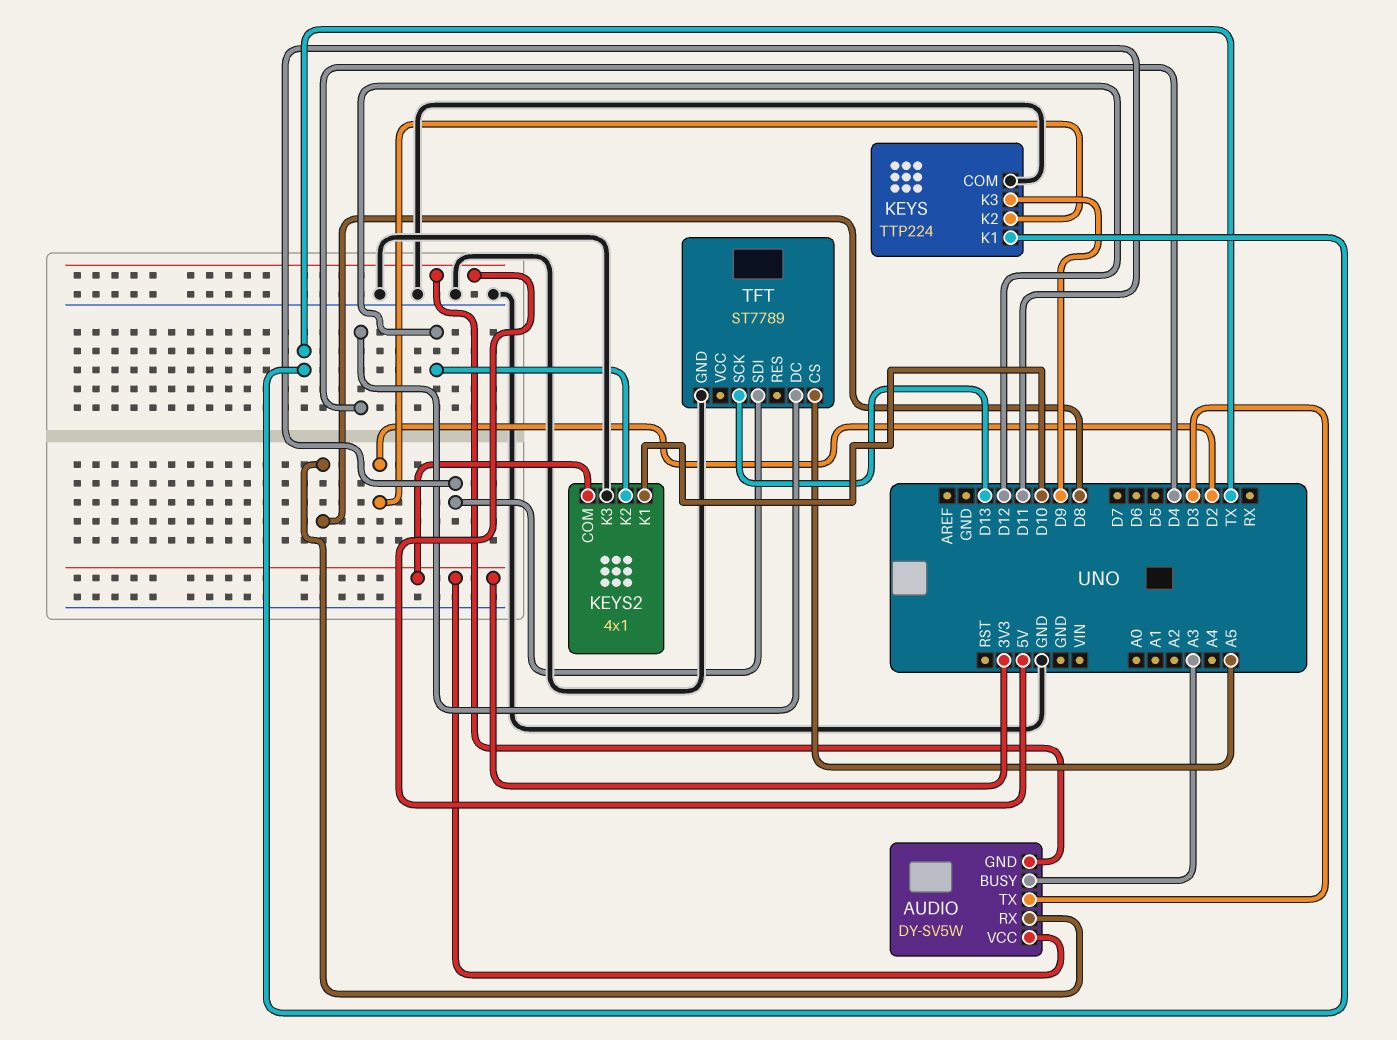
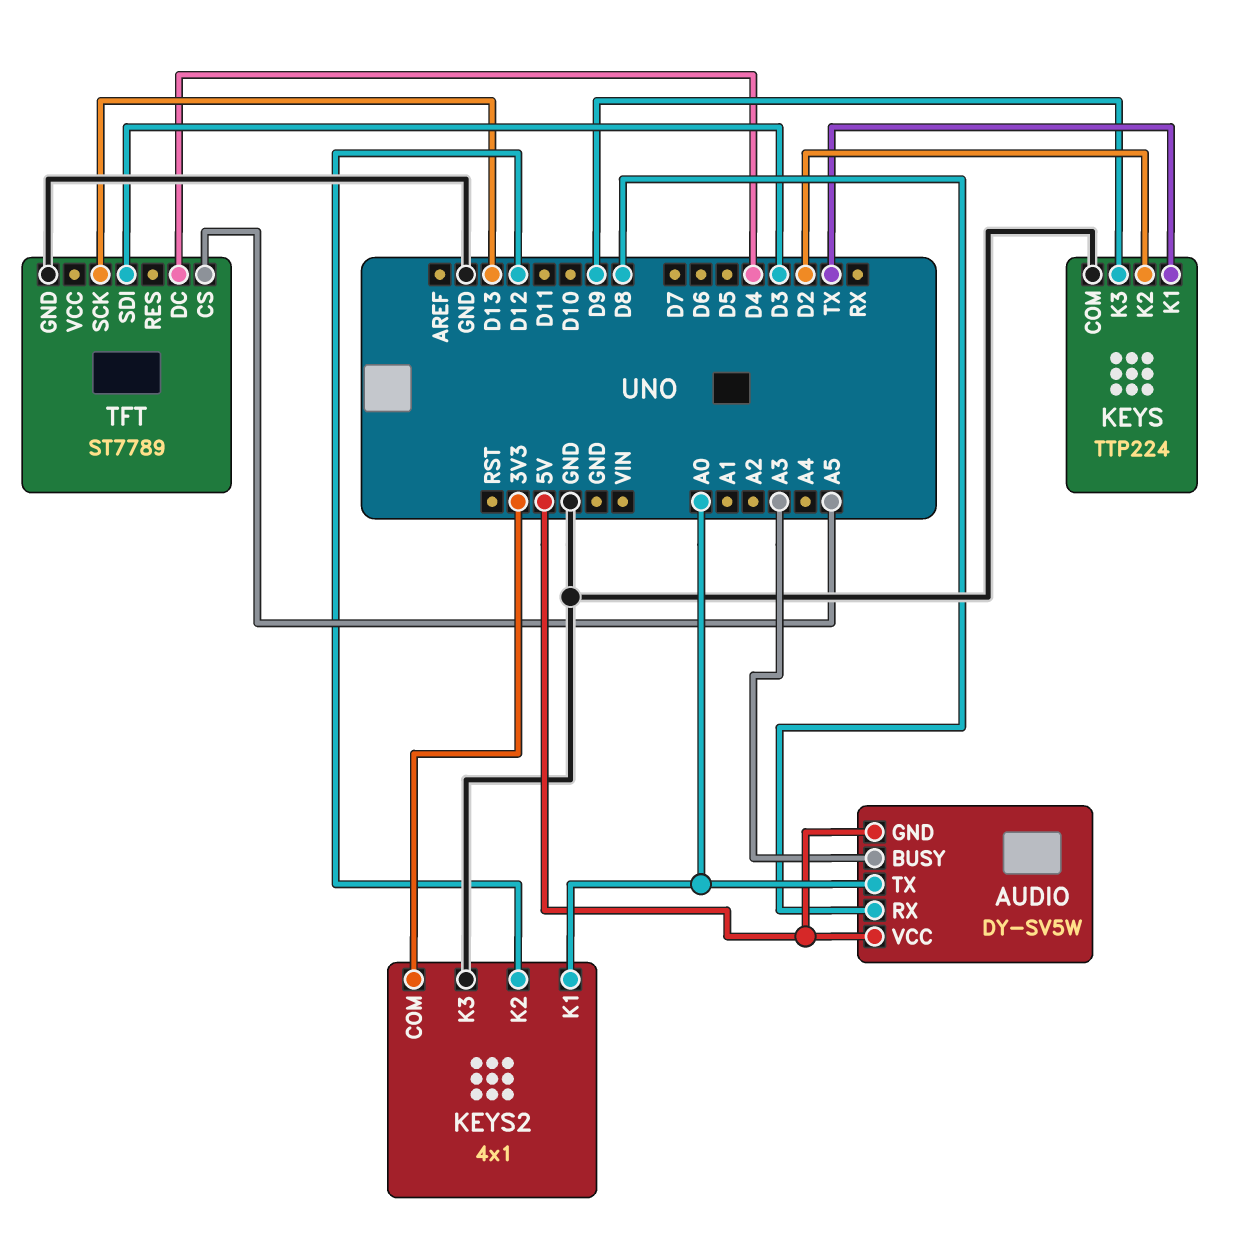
AUDIO pin TX: D3 -> A0
AUDIO pin VCC: 3V3 -> 5V
KEYS2 pin K1: D10 -> A0
TFT pin SDI: D11 -> D3

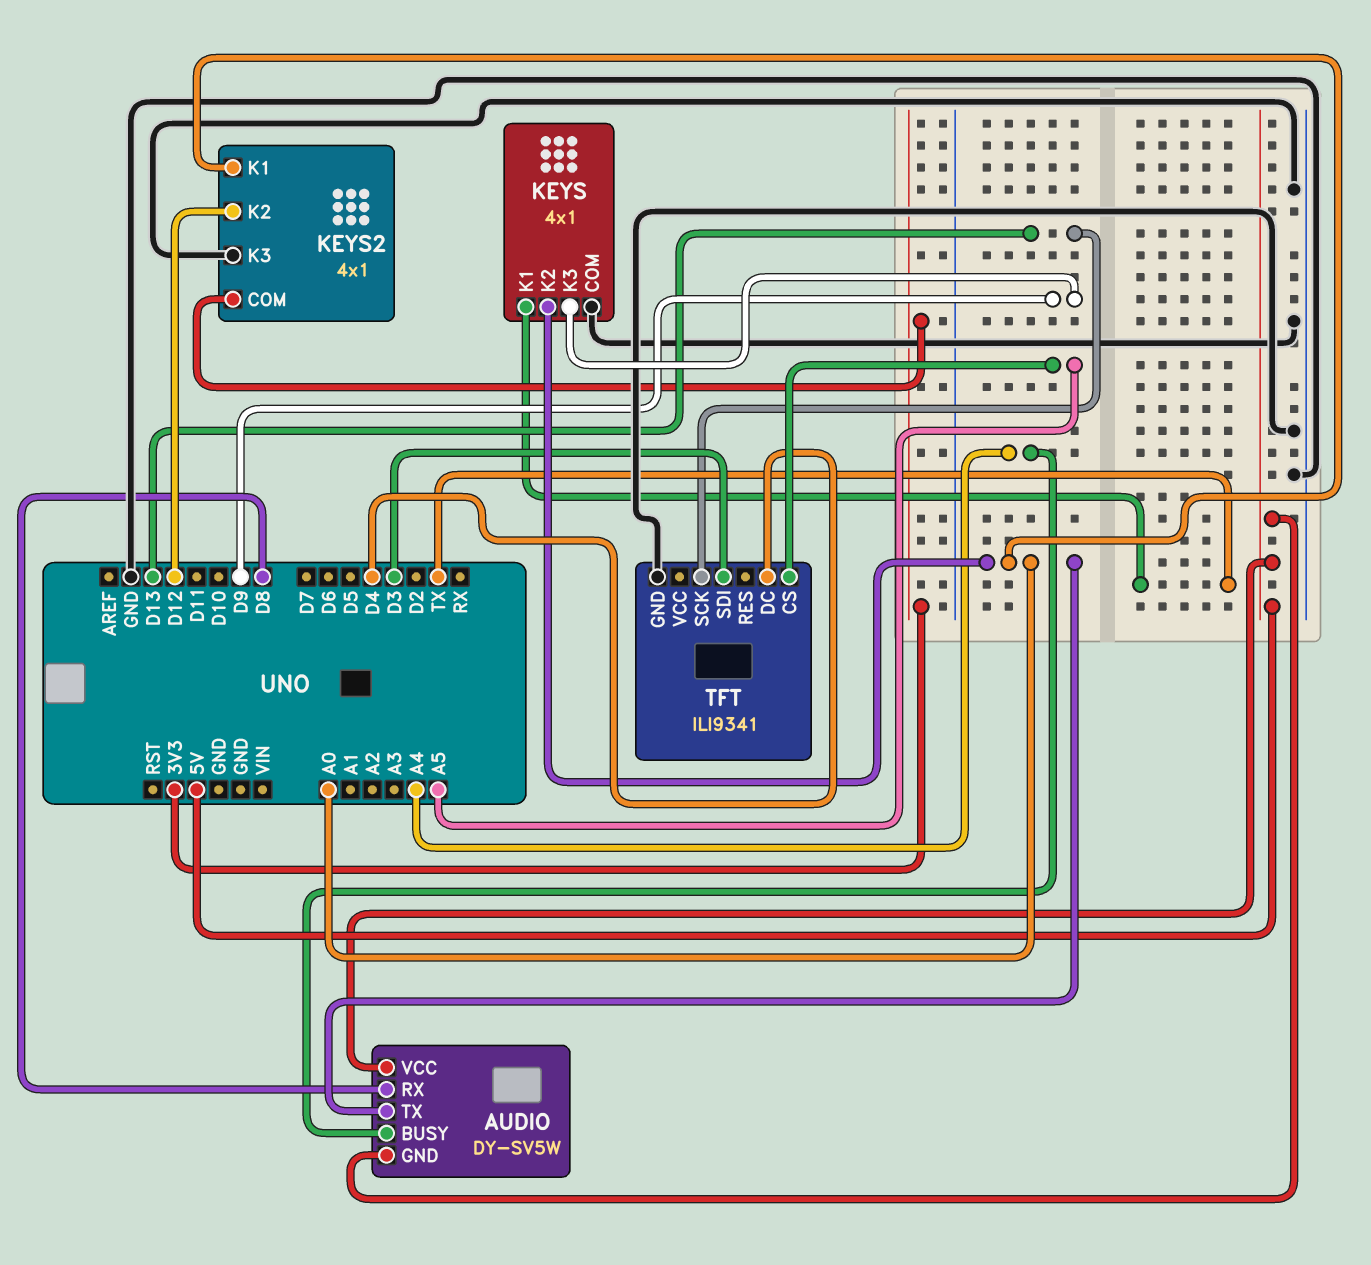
AUDIO pin BUSY: A3 -> A4
KEYS: TTP224 -> 4x1
KEYS pin K2: D2 -> A0
TFT: ST7789 -> ILI9341

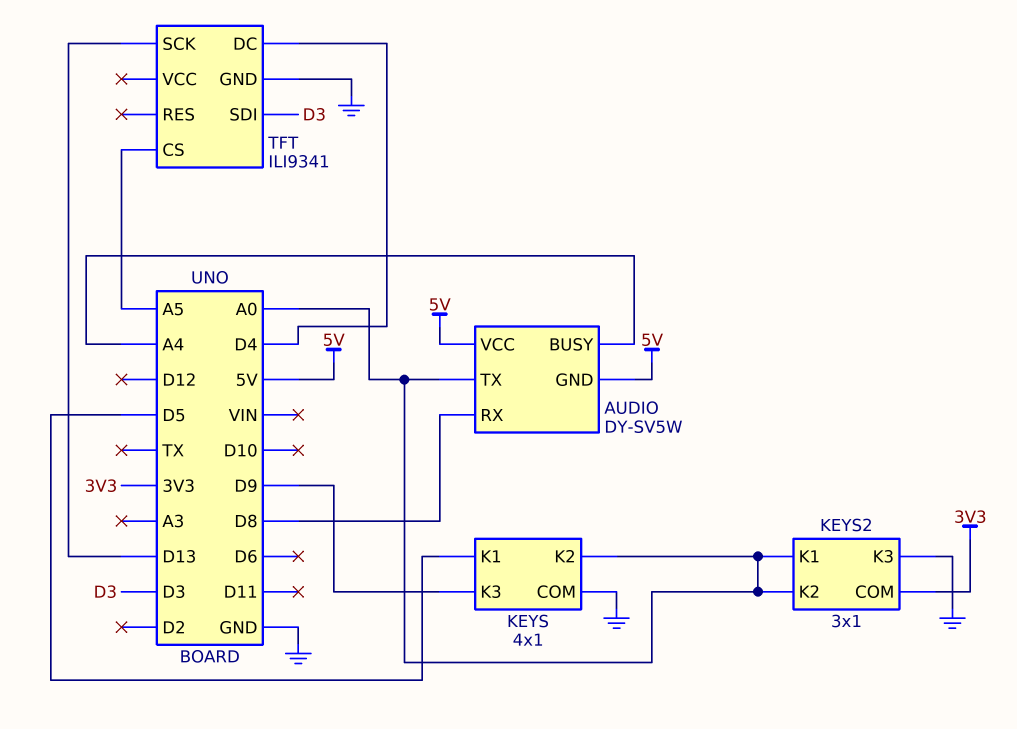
KEYS pin K1: TX -> D5
KEYS2: 4x1 -> 3x1
KEYS2 pin K2: D12 -> A0

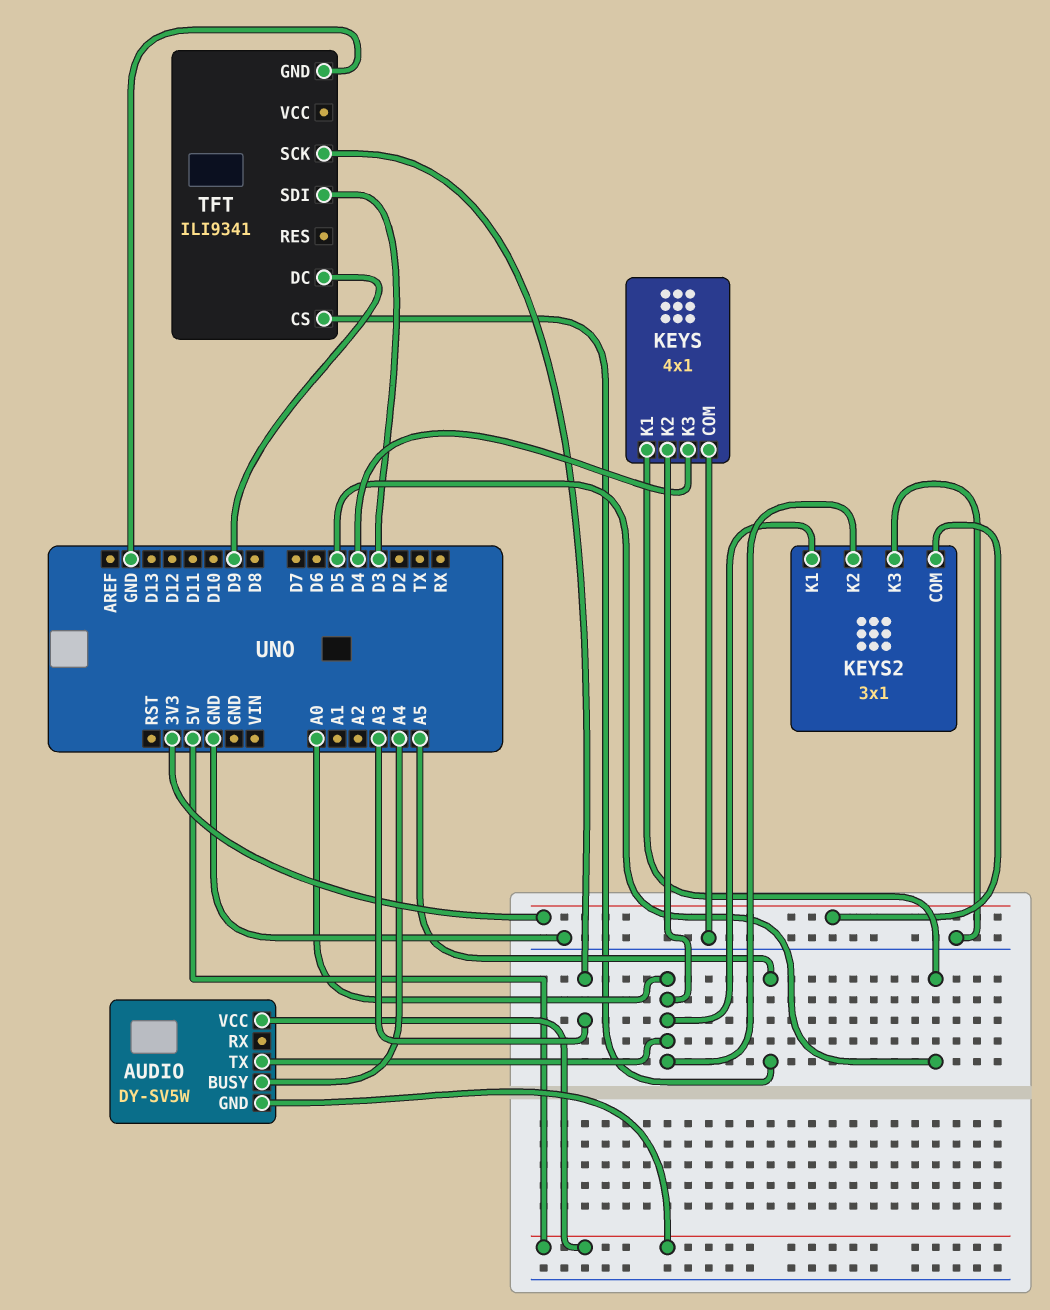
AUDIO pin RX: D8 -> none
KEYS pin K3: D9 -> D4
TFT pin DC: D4 -> D9
TFT pin SCK: D13 -> A3

